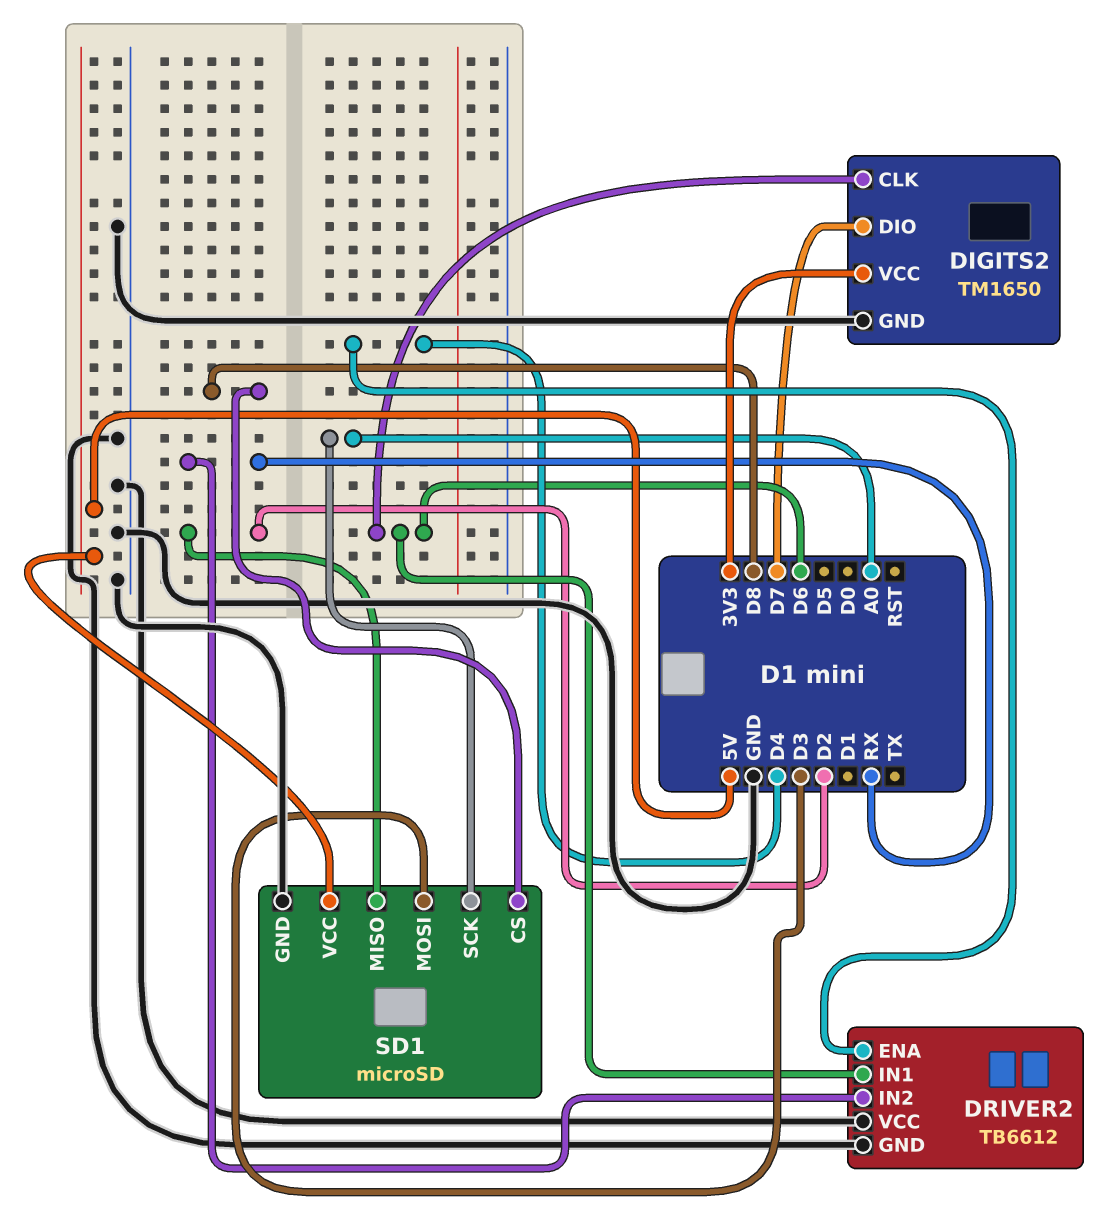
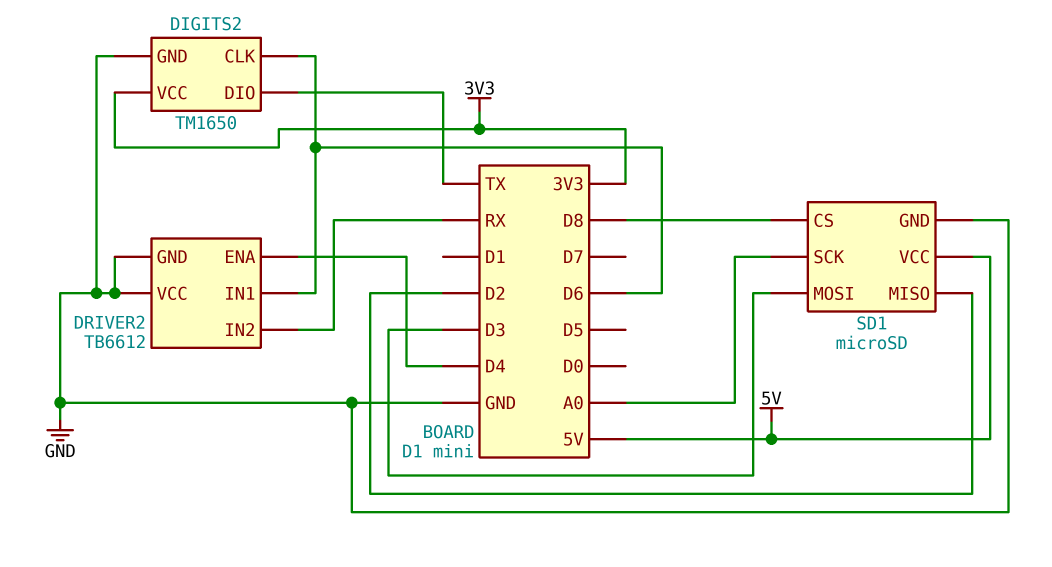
DIGITS2 pin DIO: D7 -> TX

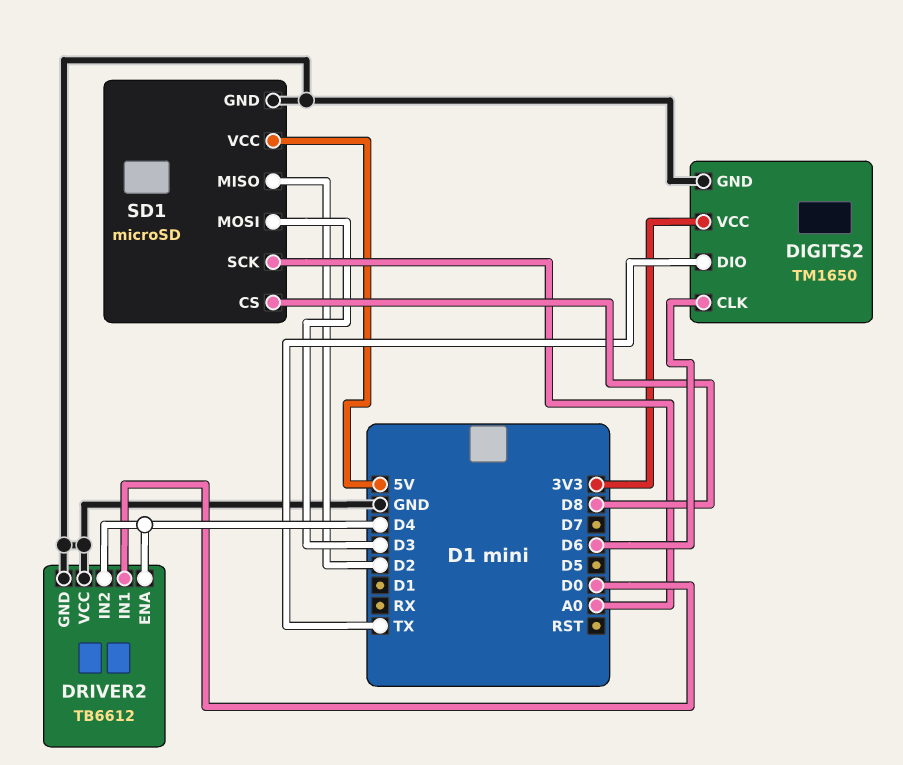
DRIVER2 pin IN1: D6 -> D0
DRIVER2 pin IN2: RX -> D4

